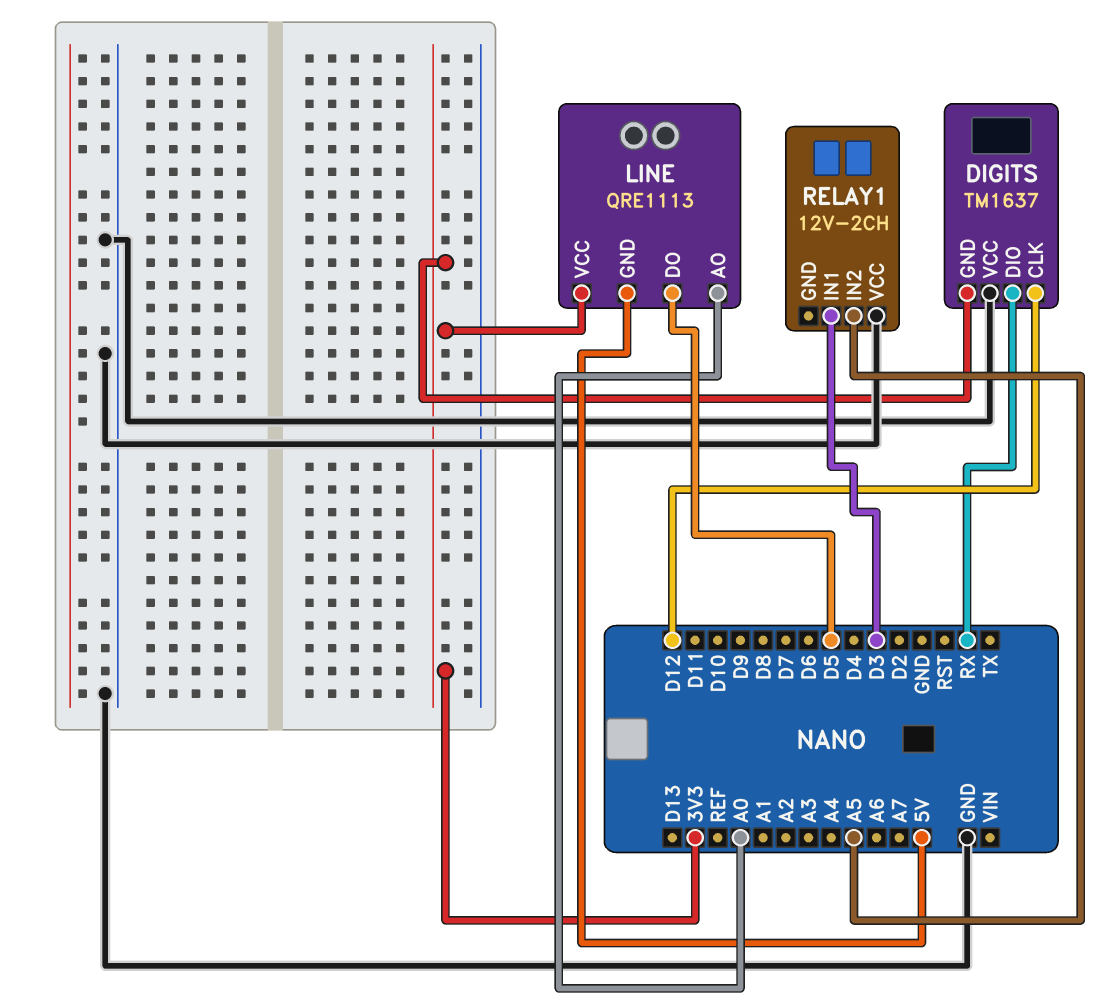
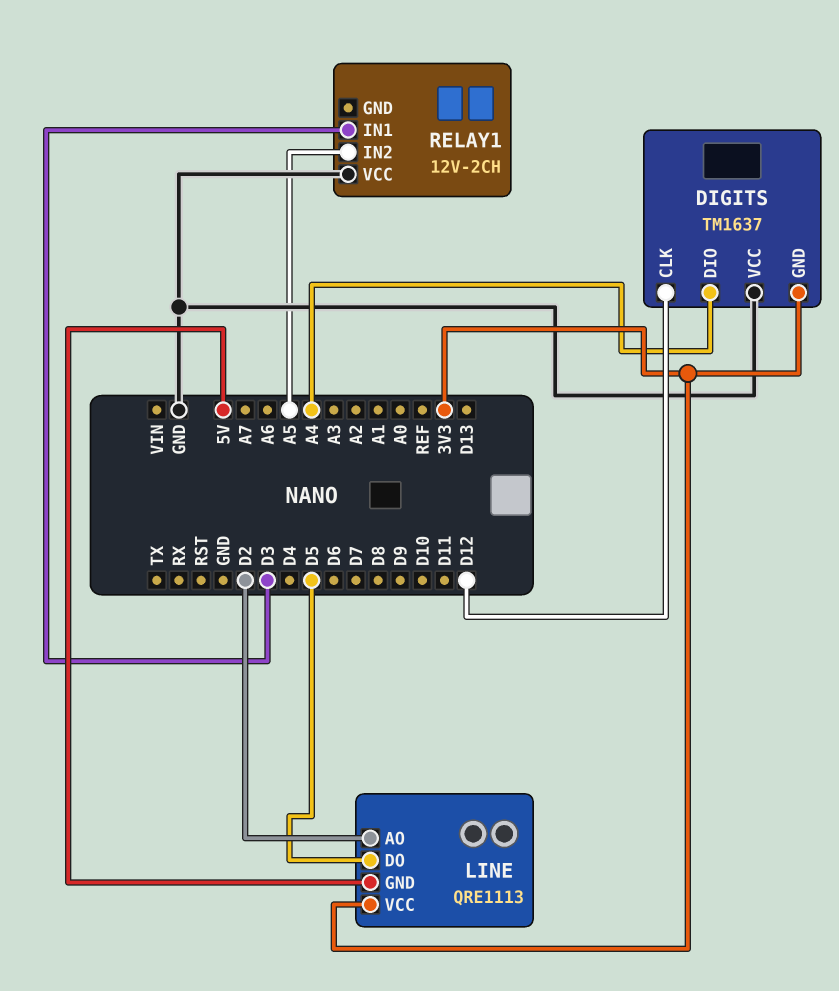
DIGITS pin DIO: RX -> A4
LINE pin AO: A0 -> D2

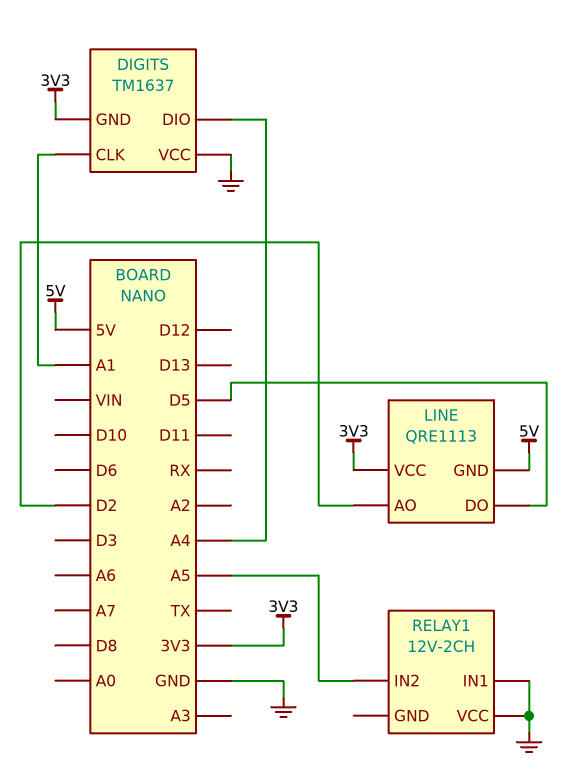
DIGITS pin CLK: D12 -> A1
RELAY1 pin IN1: D3 -> GND

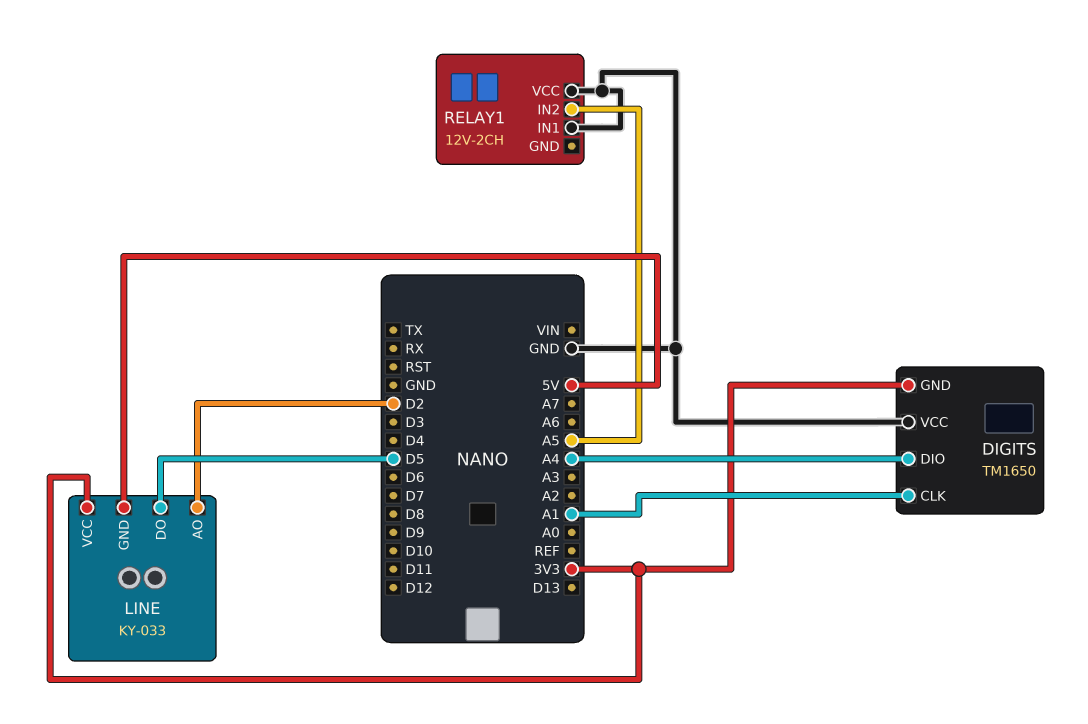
DIGITS: TM1637 -> TM1650
LINE: QRE1113 -> KY-033

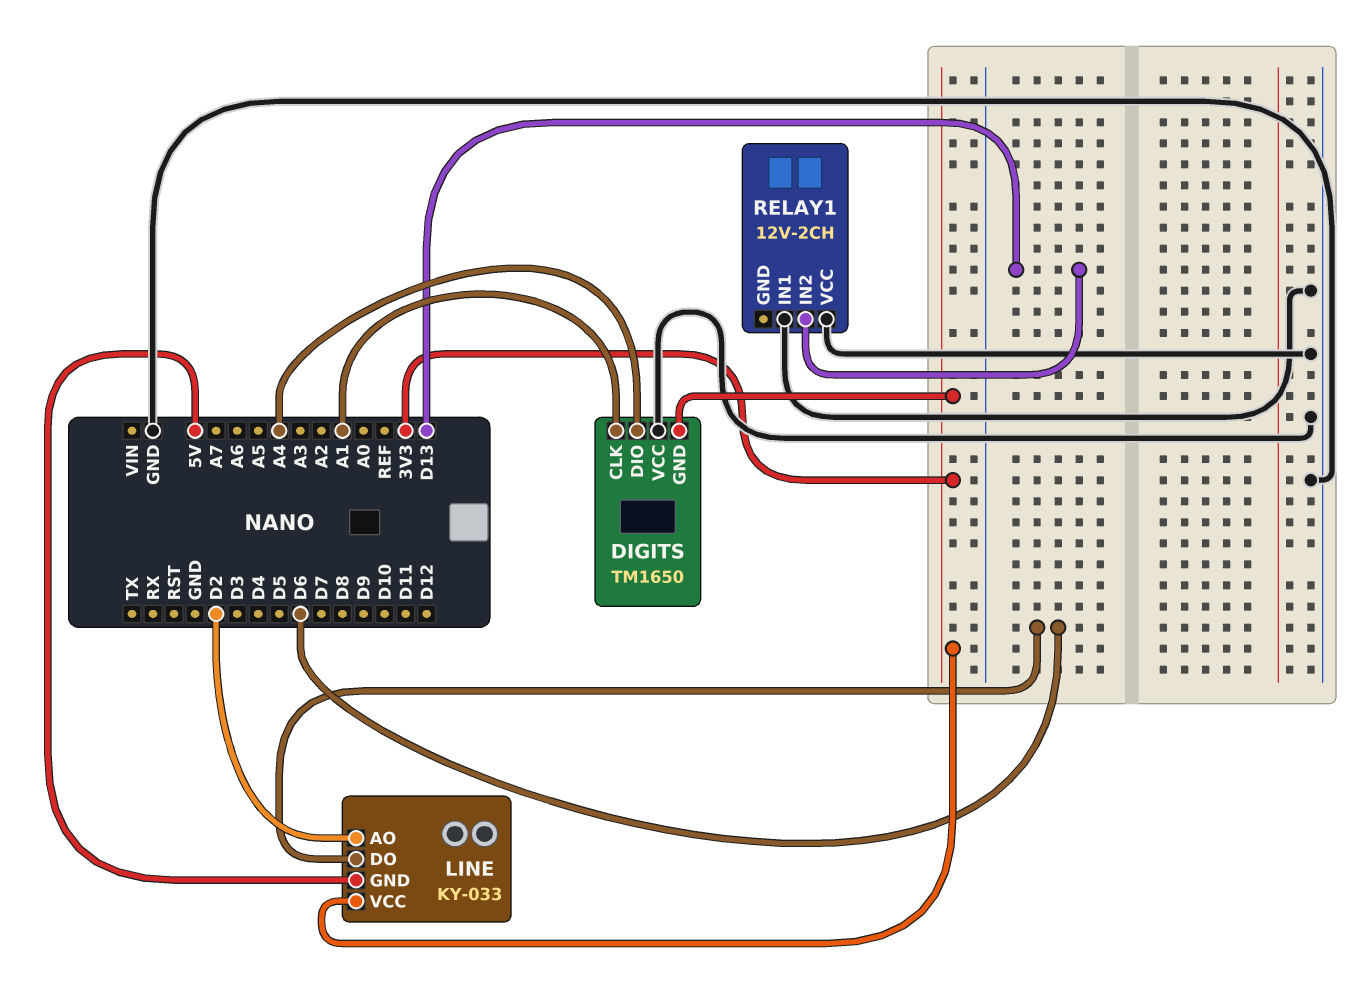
LINE pin DO: D5 -> D6
RELAY1 pin IN2: A5 -> D13

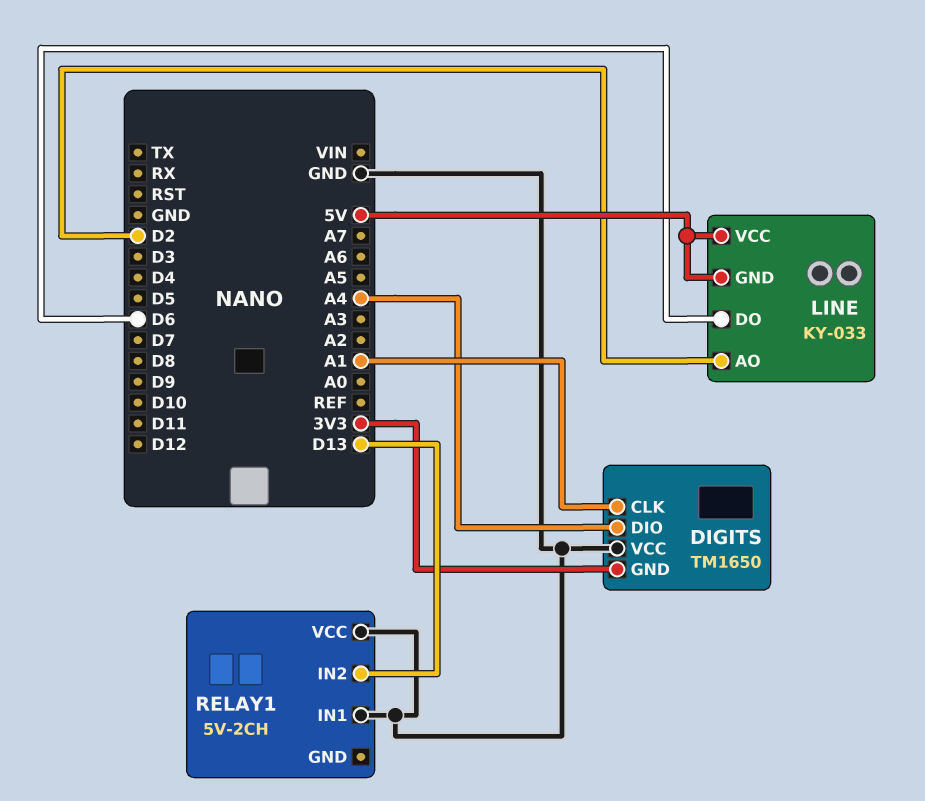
LINE pin VCC: 3V3 -> 5V
RELAY1: 12V-2CH -> 5V-2CH

